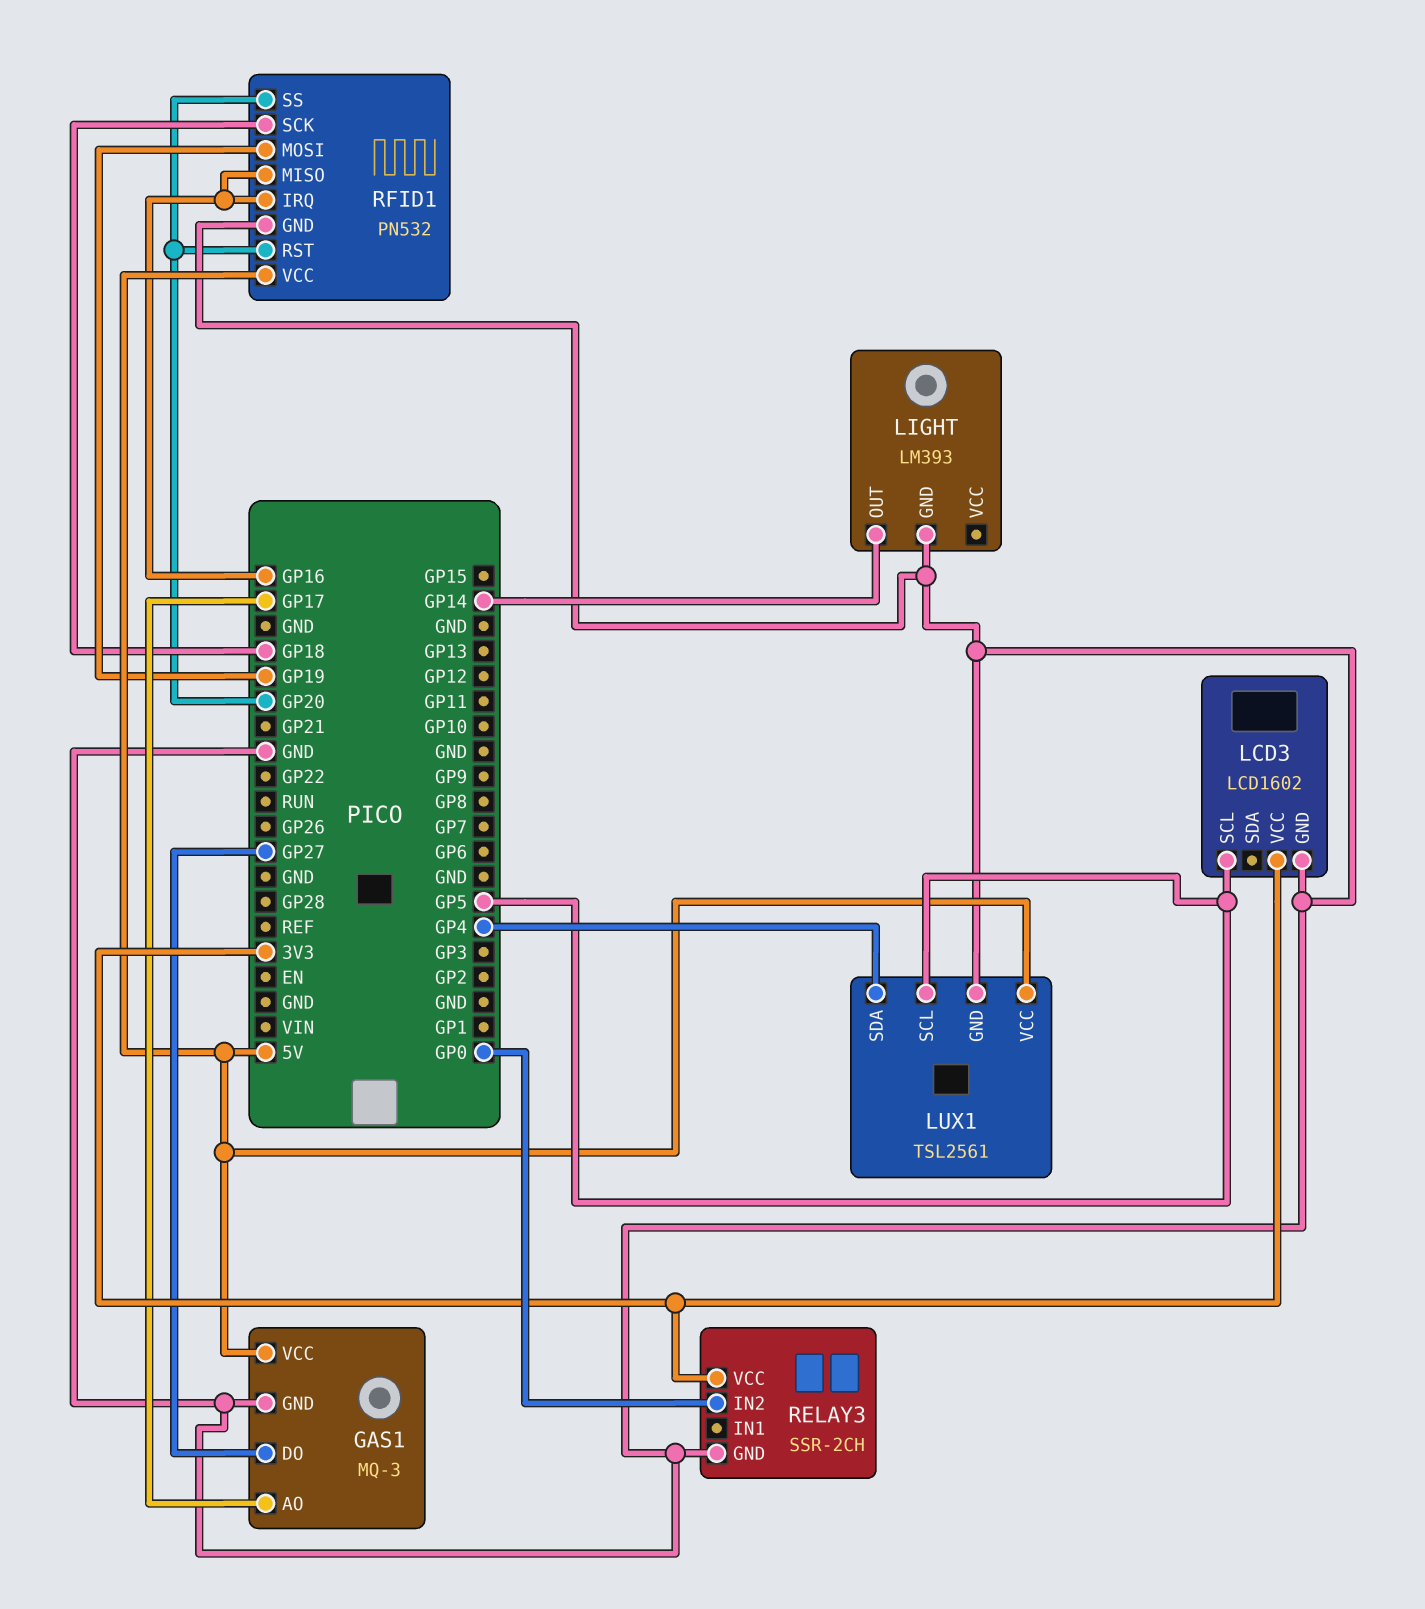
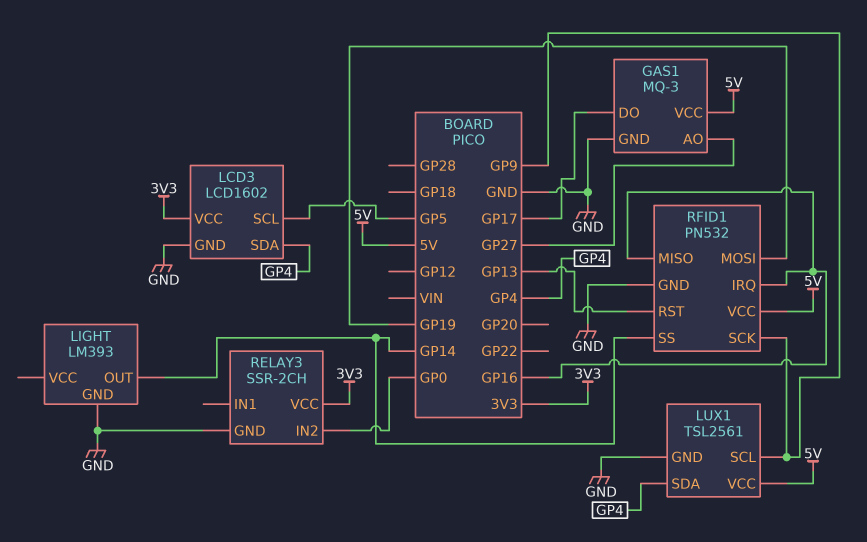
GAS1 pin AO: GP17 -> GP27
GAS1 pin DO: GP27 -> GP17
LCD3 pin SDA: none -> GP4
LUX1 pin SCL: GP5 -> GP9
RFID1 pin RST: GP20 -> GP13
RFID1 pin SCK: GP18 -> GP9
RFID1 pin SS: GP20 -> GP14

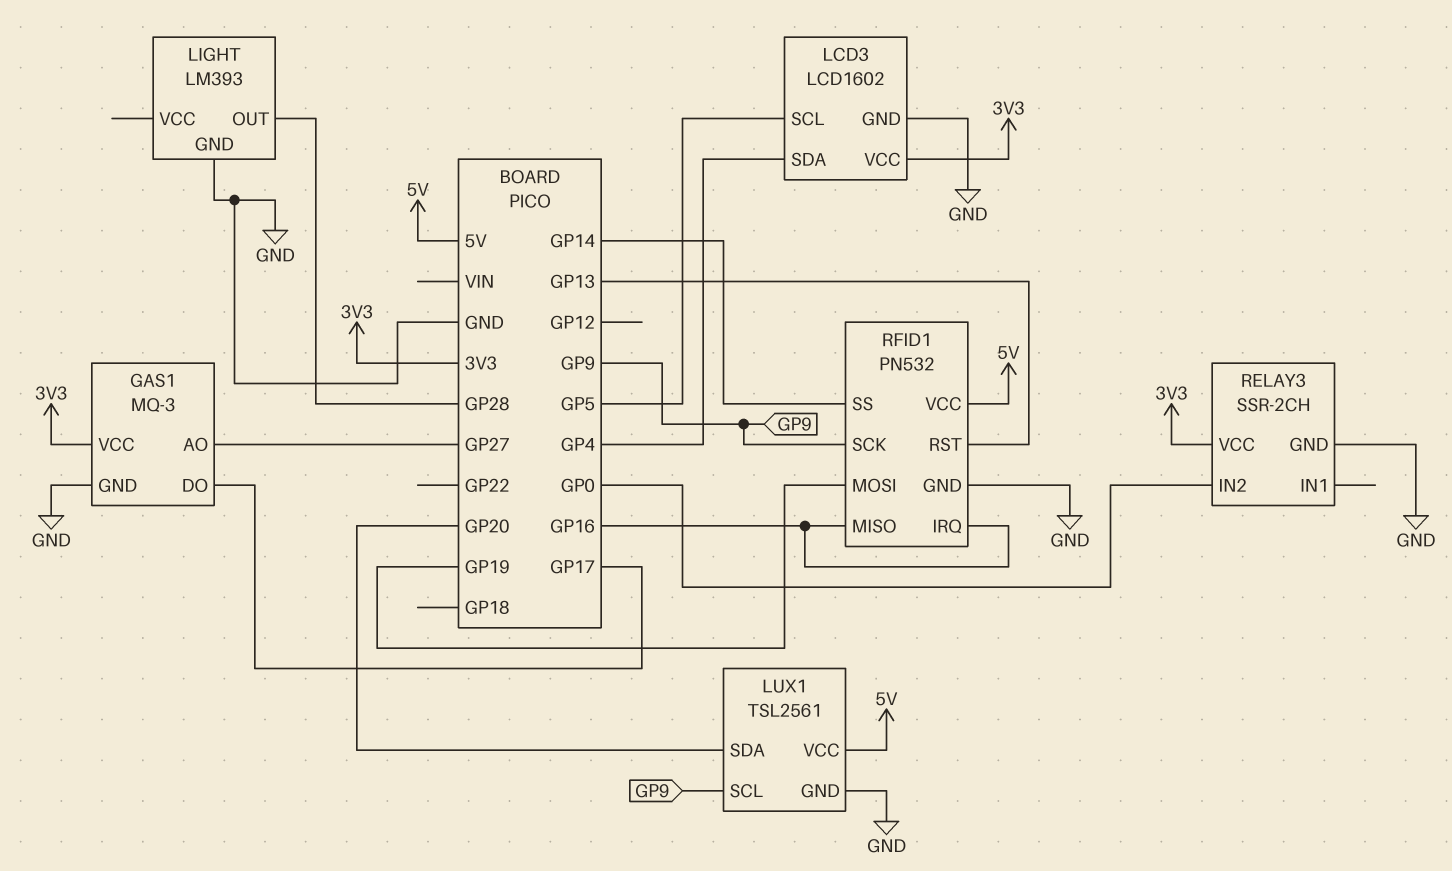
GAS1 pin VCC: 5V -> 3V3
LIGHT pin OUT: GP14 -> GP28
LUX1 pin SDA: GP4 -> GP20

